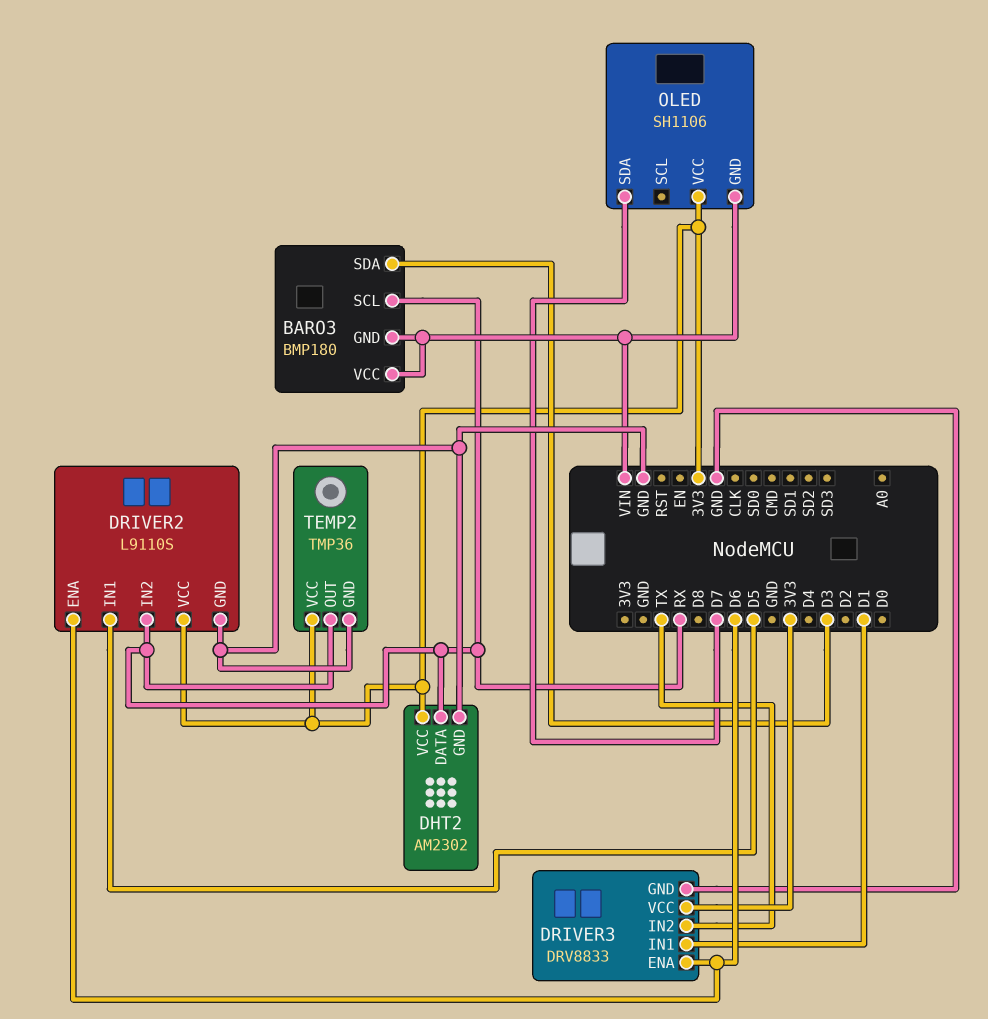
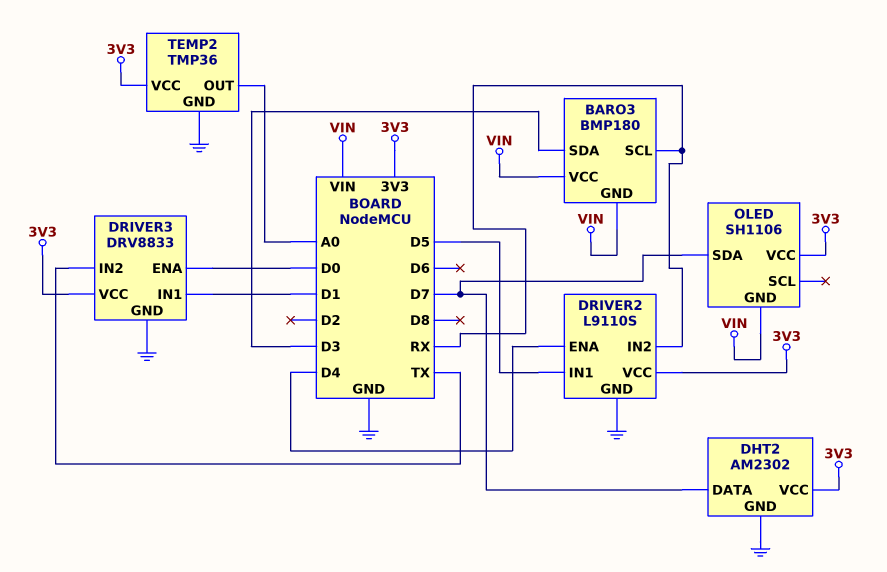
DHT2 pin DATA: RX -> D7
DRIVER2 pin ENA: D6 -> D4
DRIVER3 pin ENA: D6 -> D0
TEMP2 pin OUT: RX -> A0

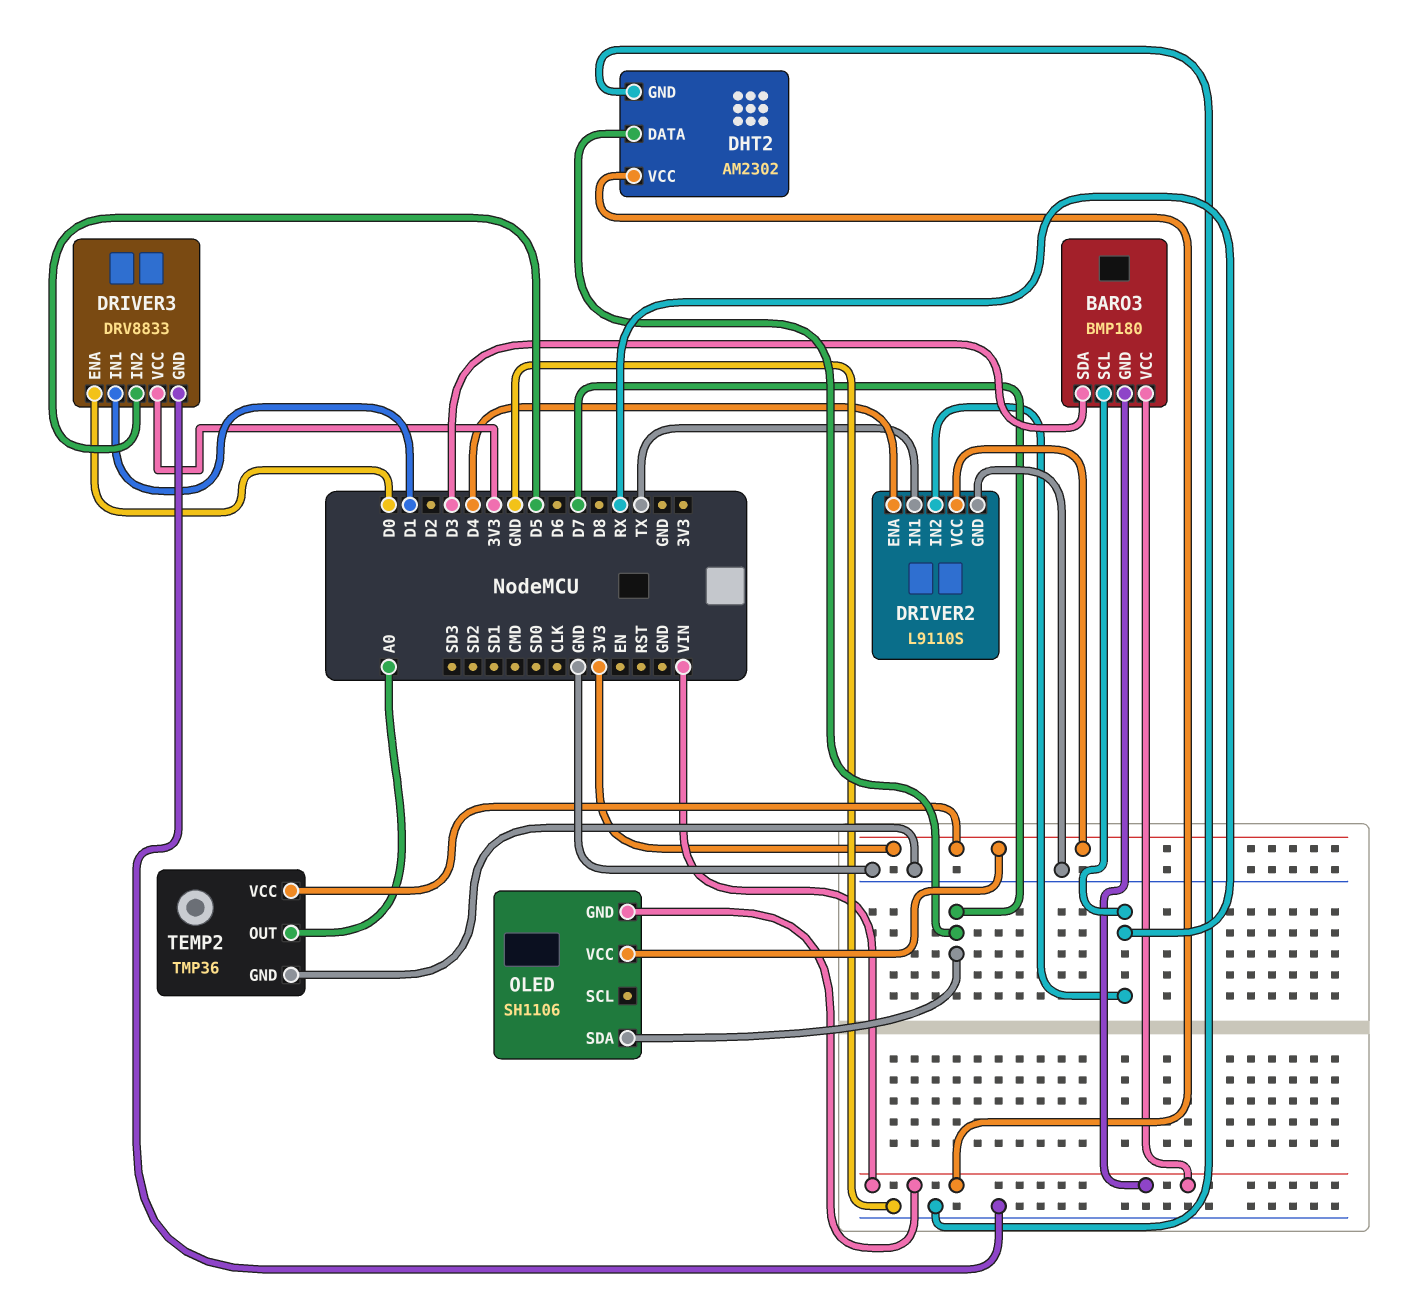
DHT2 pin VCC: 3V3 -> VIN
DRIVER2 pin IN1: D5 -> TX
DRIVER3 pin IN2: TX -> D5

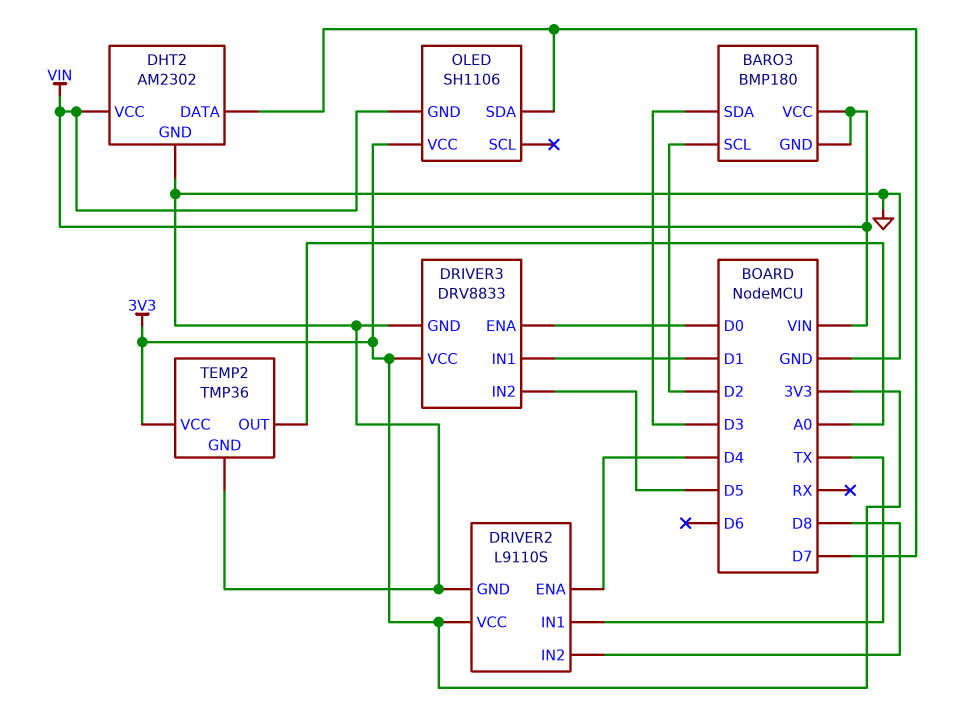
BARO3 pin SCL: RX -> D2
DRIVER2 pin IN2: RX -> D8

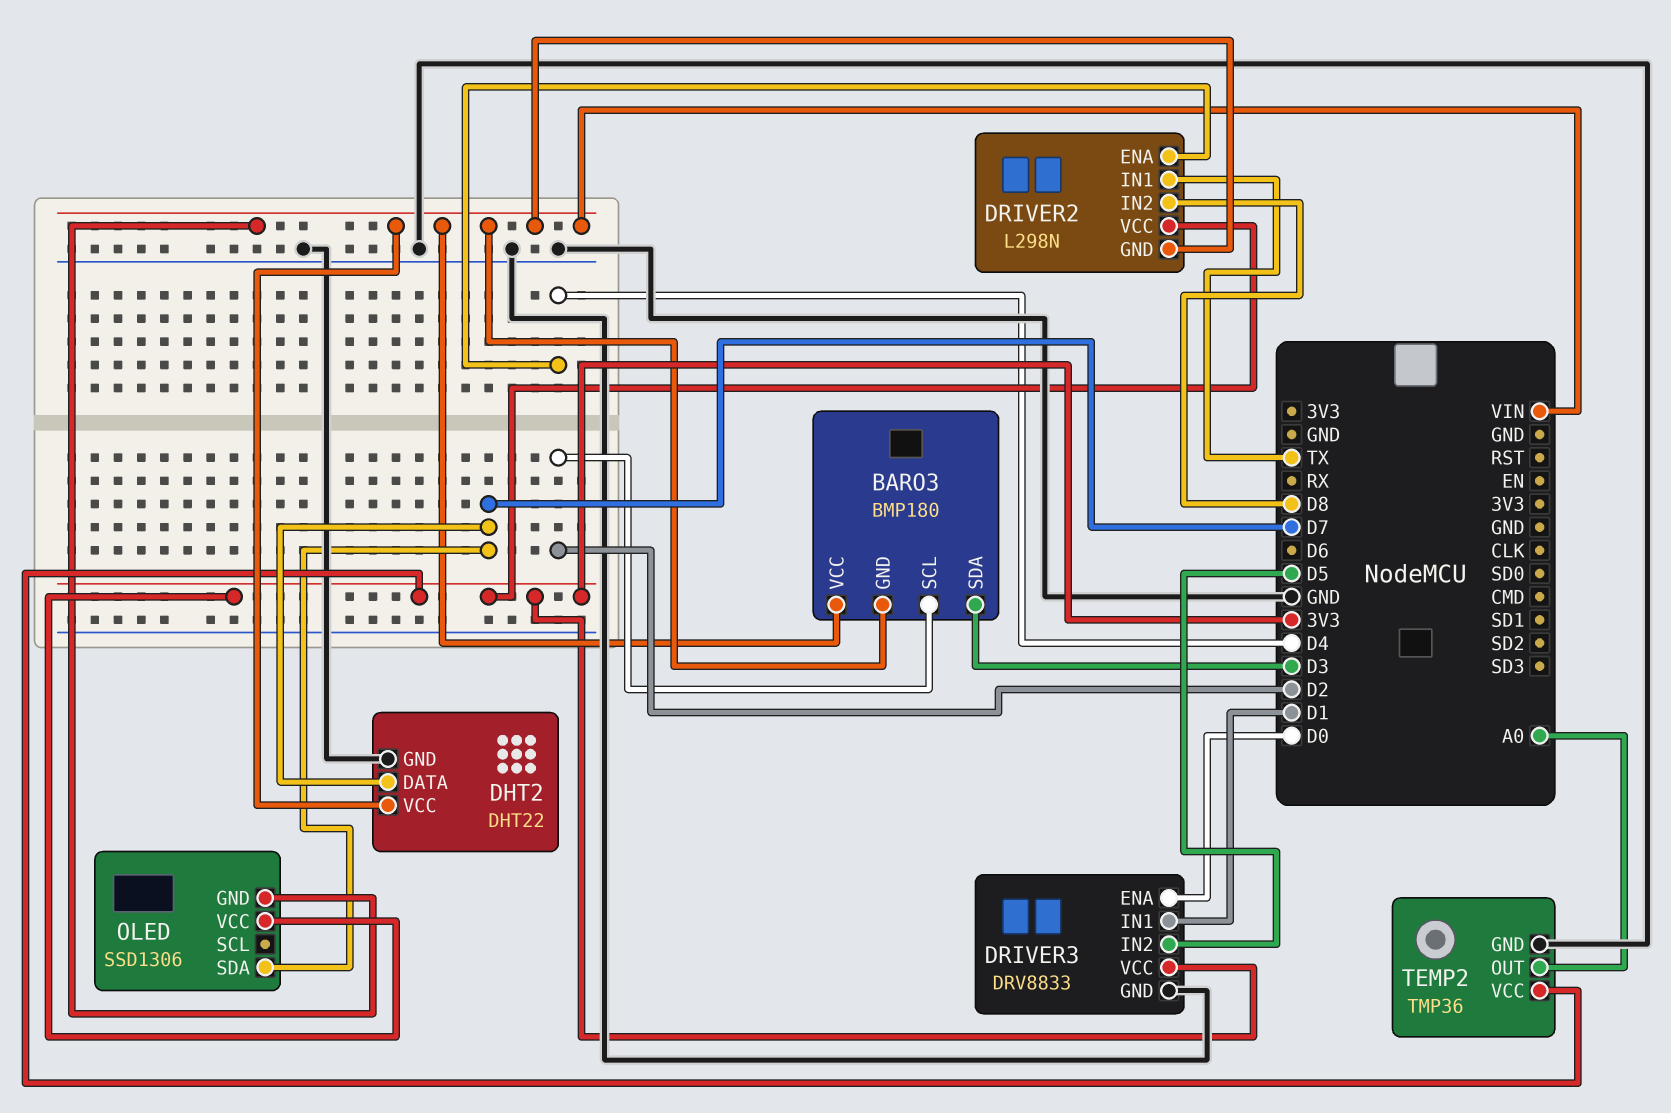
DHT2: AM2302 -> DHT22
DRIVER2: L9110S -> L298N
DRIVER2 pin GND: GND -> VIN
OLED: SH1106 -> SSD1306

